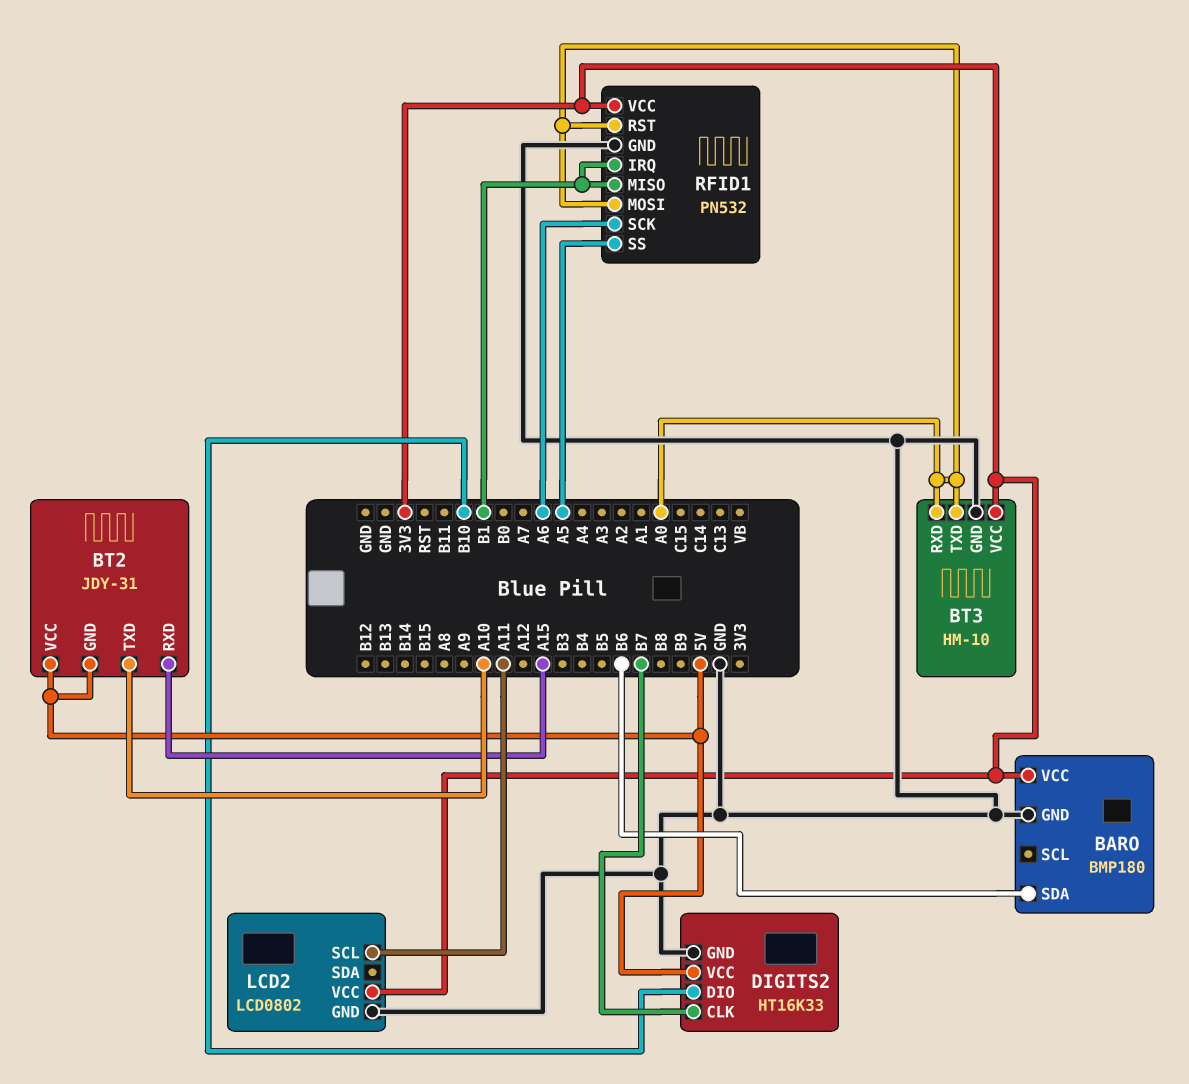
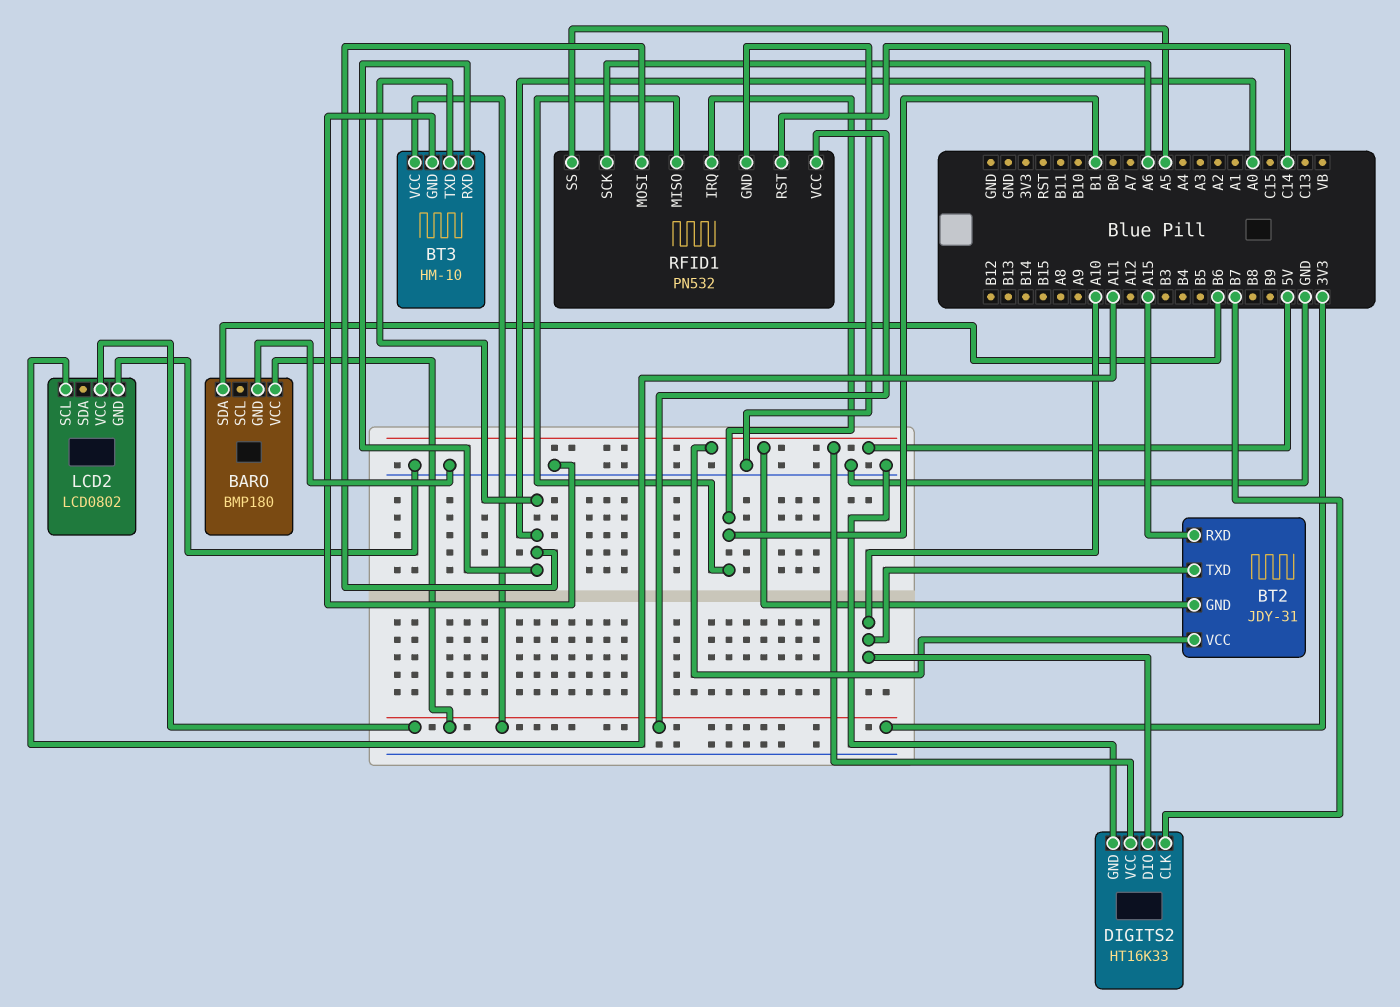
DIGITS2 pin DIO: B10 -> A10
RFID1 pin RST: A0 -> C14

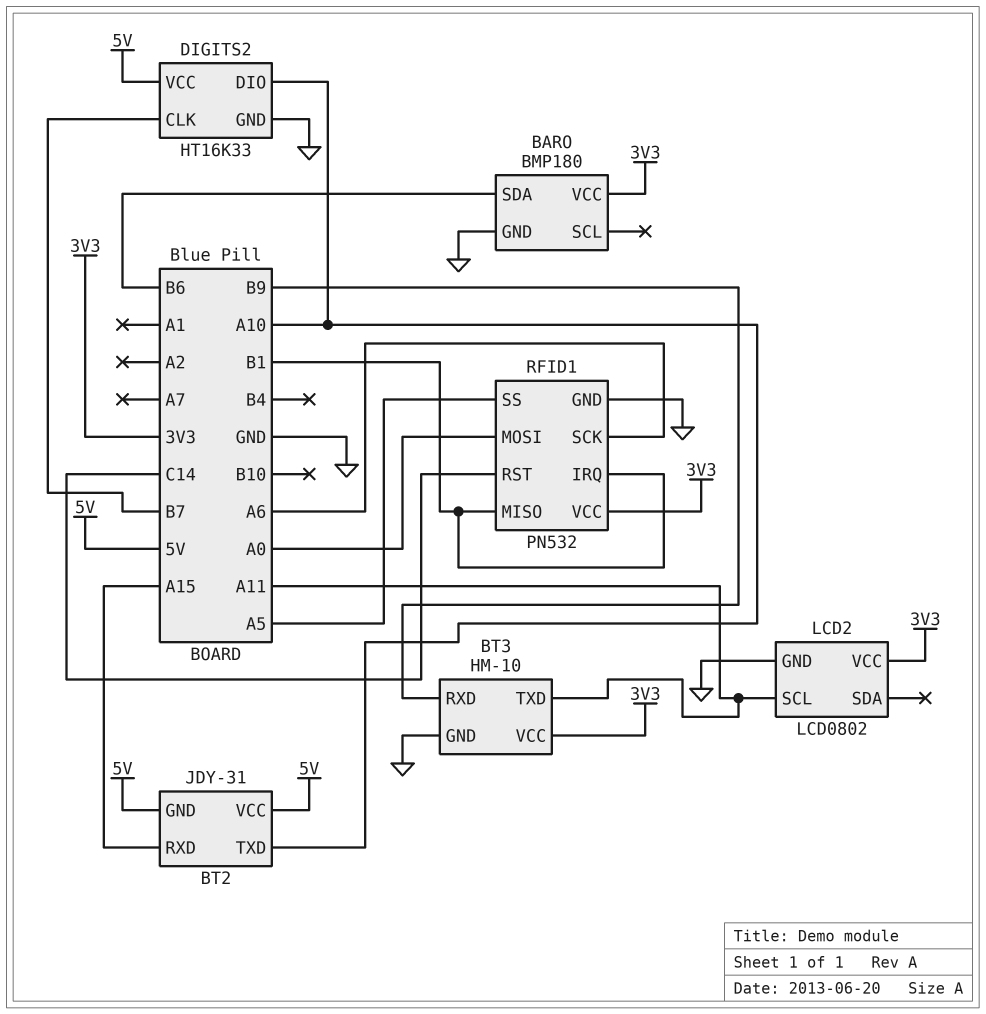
BT3 pin RXD: A0 -> B9
BT3 pin TXD: A0 -> A11

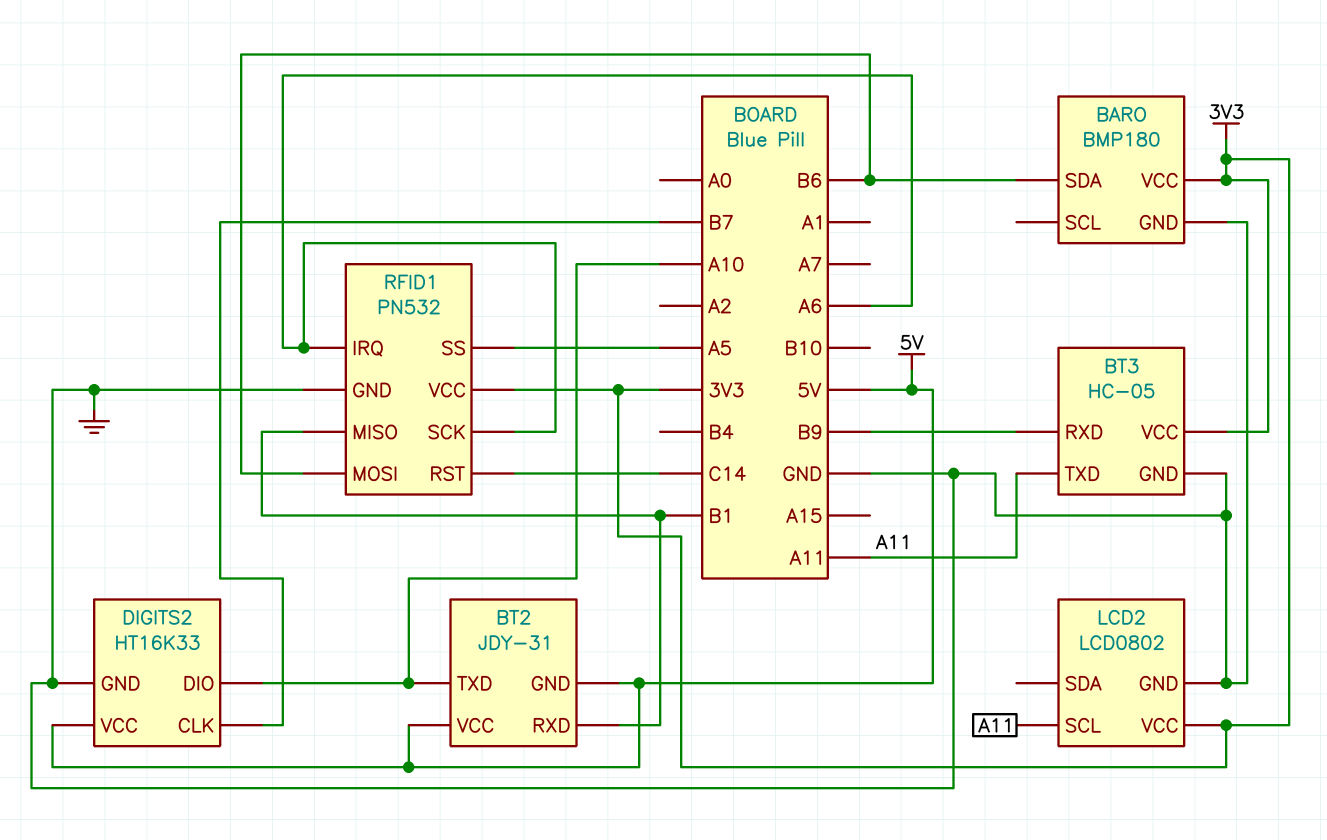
BT2 pin RXD: A15 -> B1
BT3: HM-10 -> HC-05
RFID1 pin IRQ: B1 -> A6
RFID1 pin MOSI: A0 -> B6

